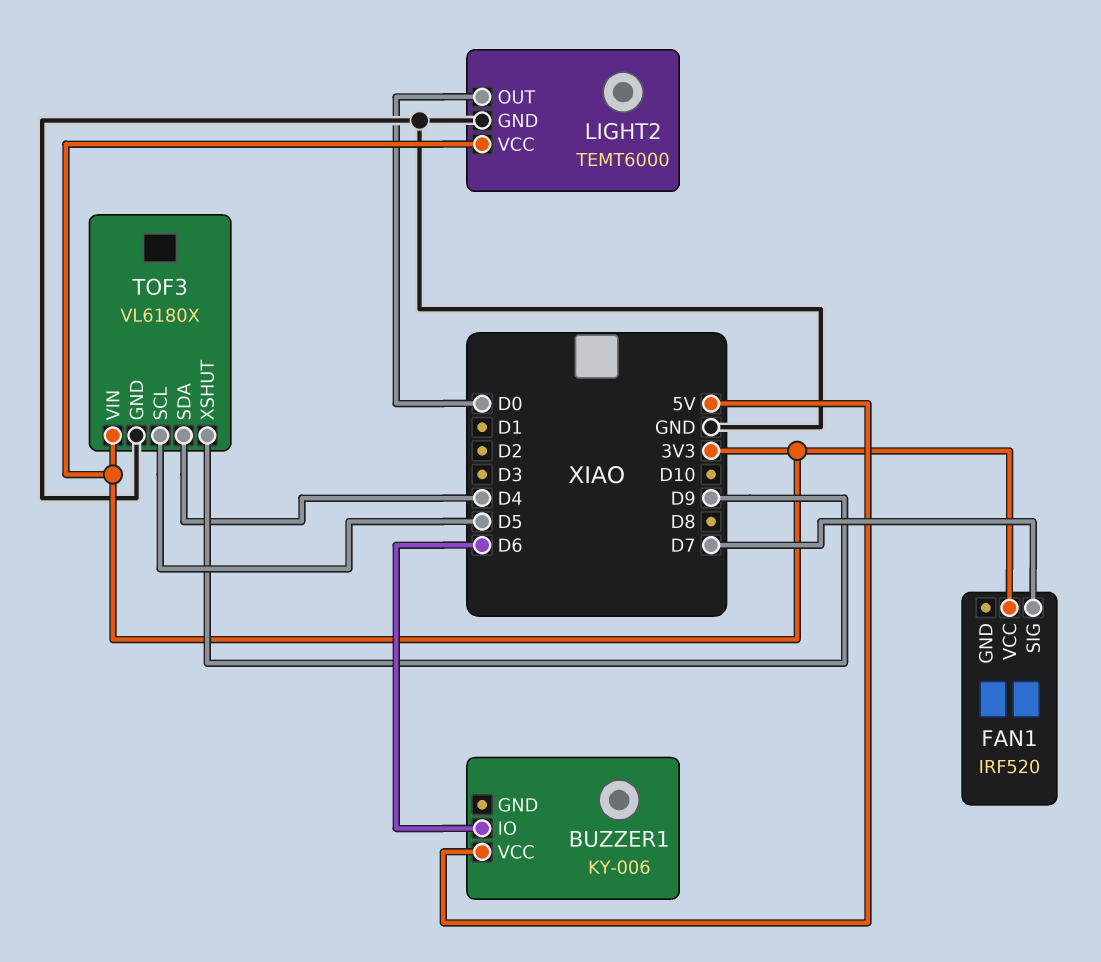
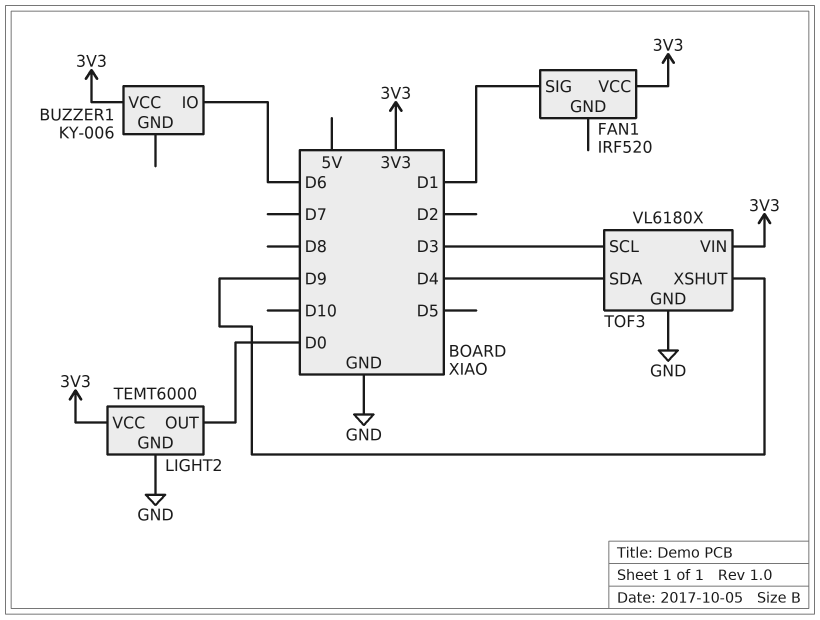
BUZZER1 pin VCC: 5V -> 3V3
FAN1 pin SIG: D7 -> D1
TOF3 pin SCL: D5 -> D3

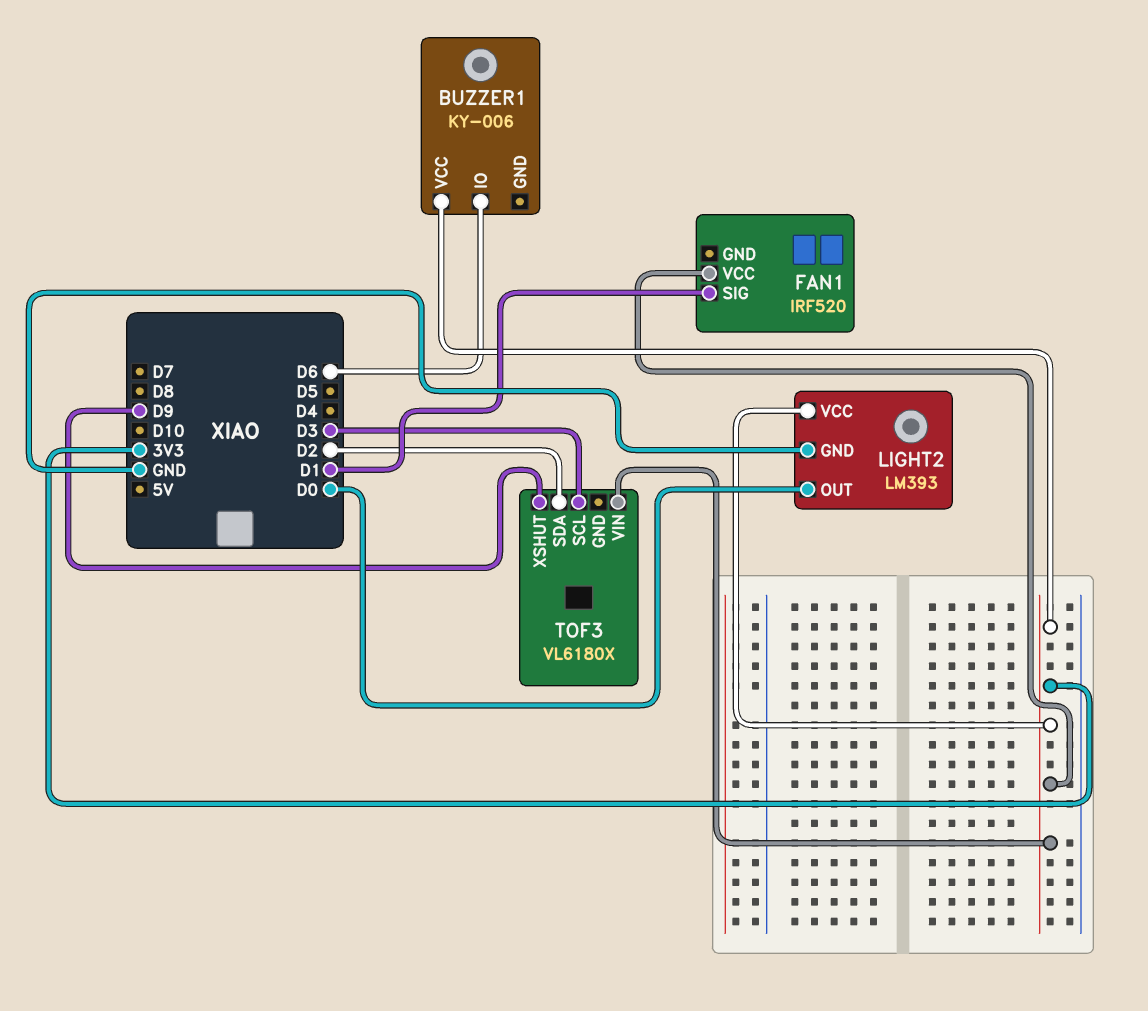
LIGHT2: TEMT6000 -> LM393
TOF3 pin GND: GND -> none
TOF3 pin SDA: D4 -> D2

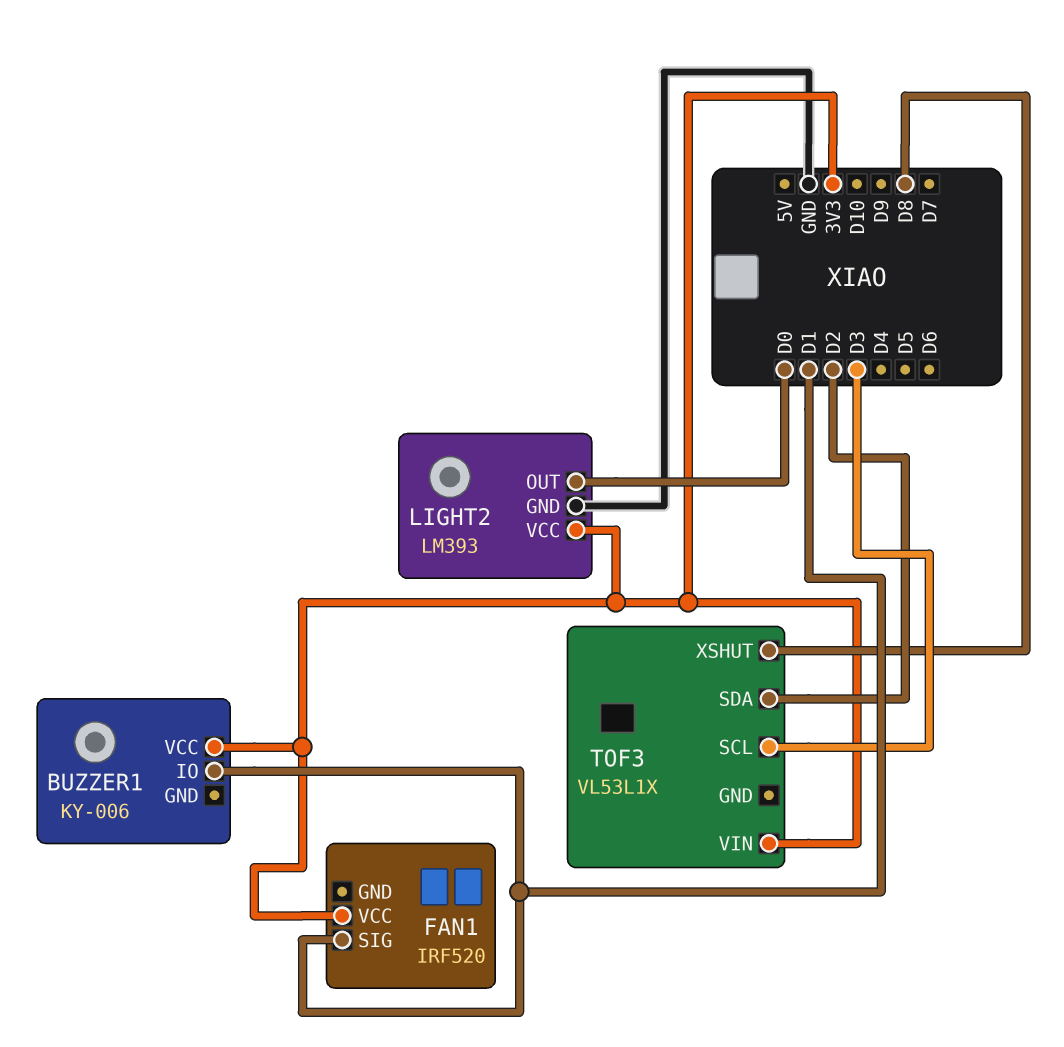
BUZZER1 pin IO: D6 -> D1
TOF3: VL6180X -> VL53L1X
TOF3 pin XSHUT: D9 -> D8

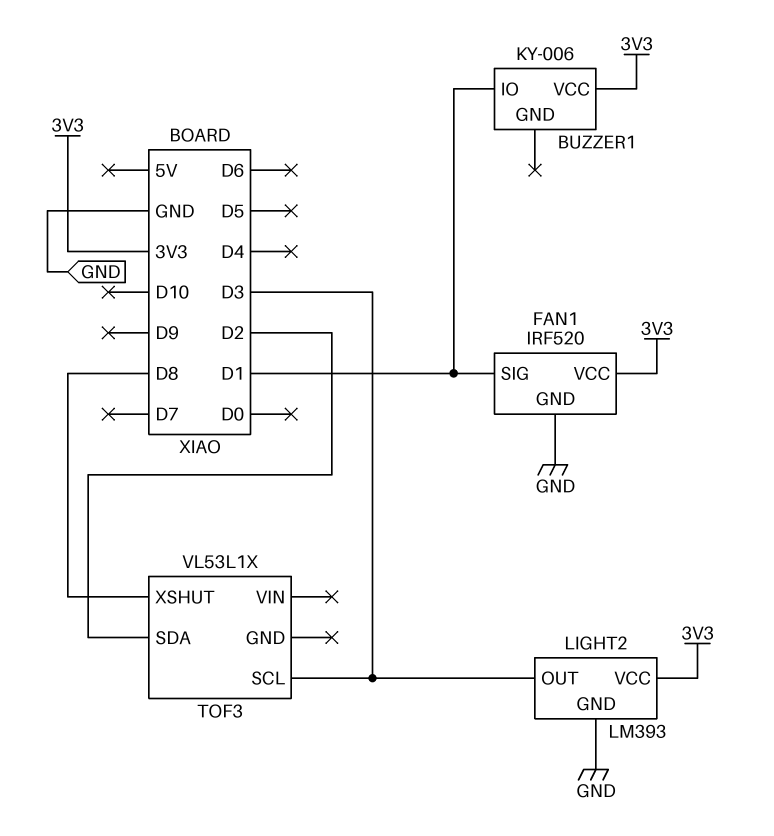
FAN1 pin GND: none -> GND
LIGHT2 pin OUT: D0 -> D3
TOF3 pin VIN: 3V3 -> none

